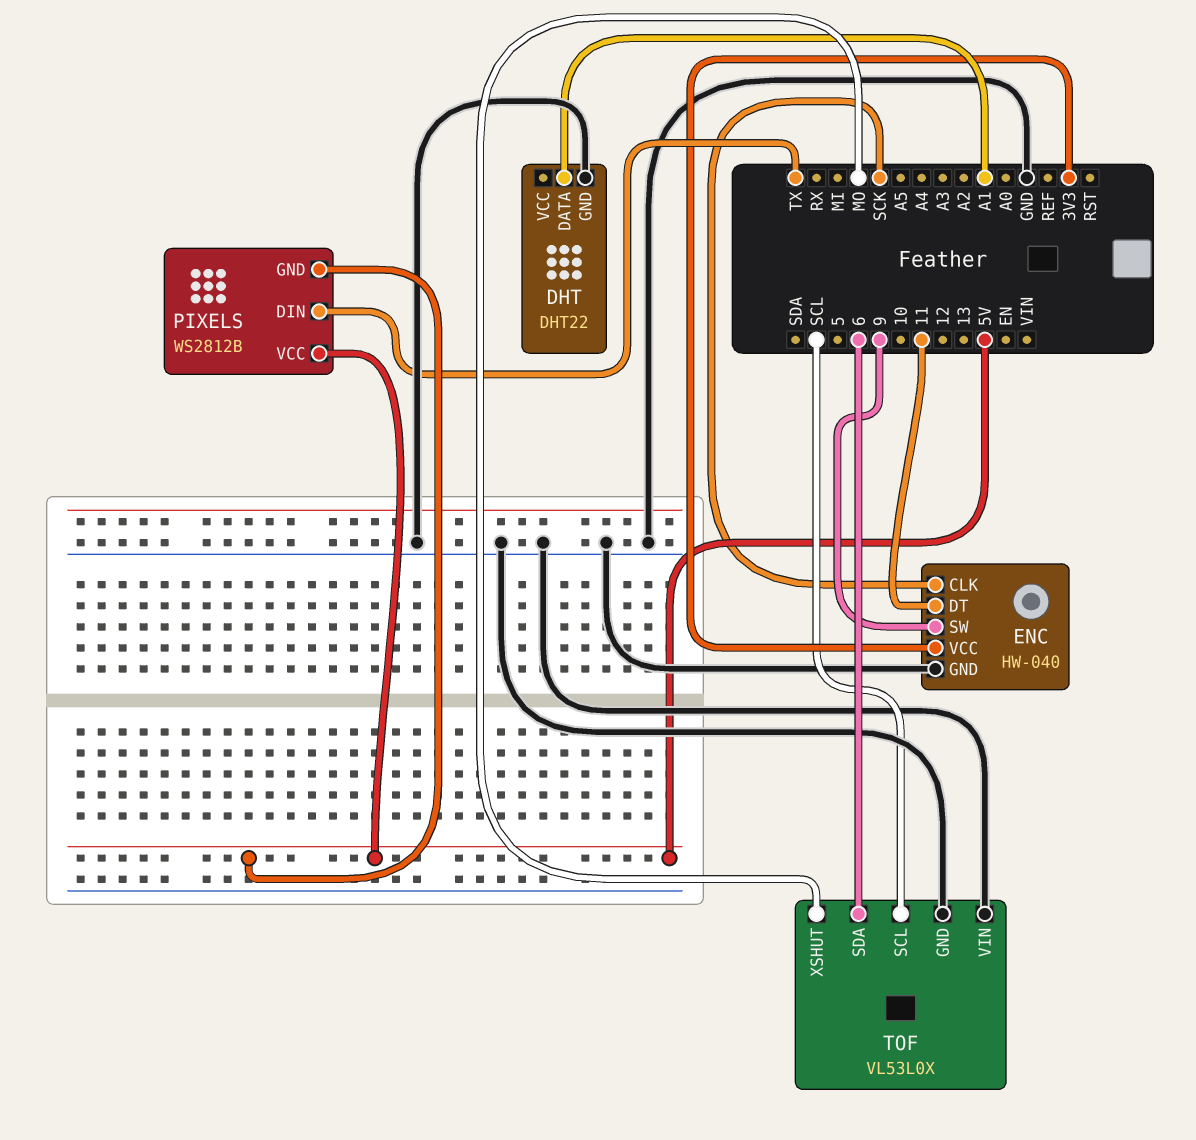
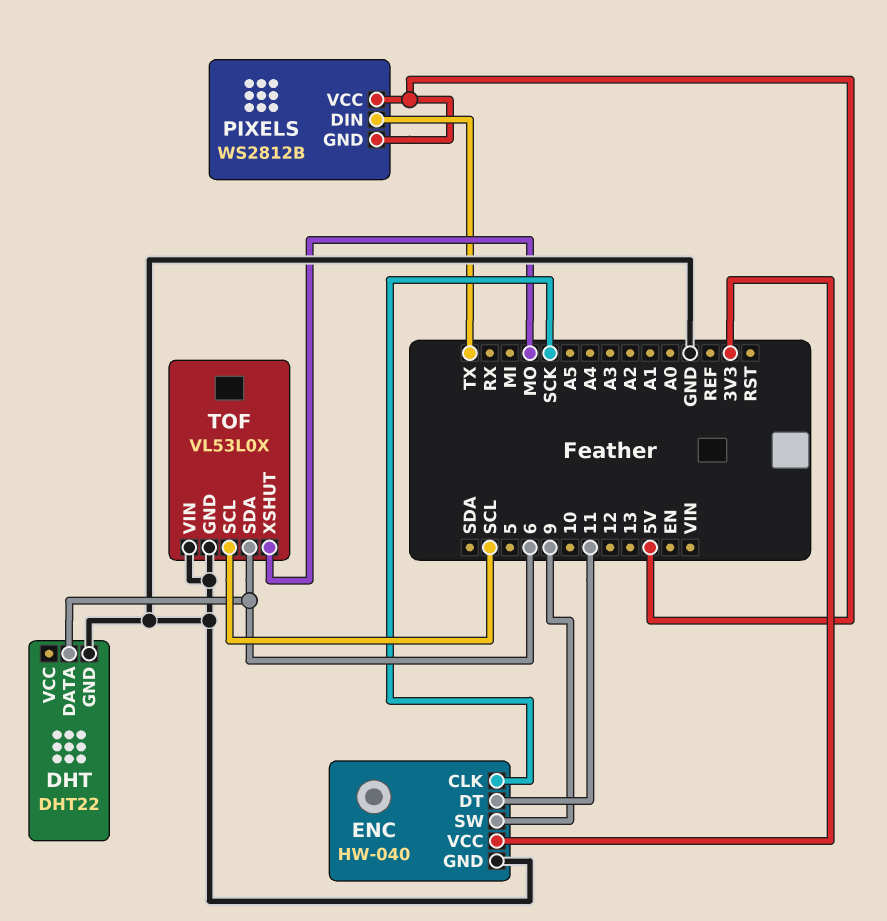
DHT pin DATA: A1 -> 6

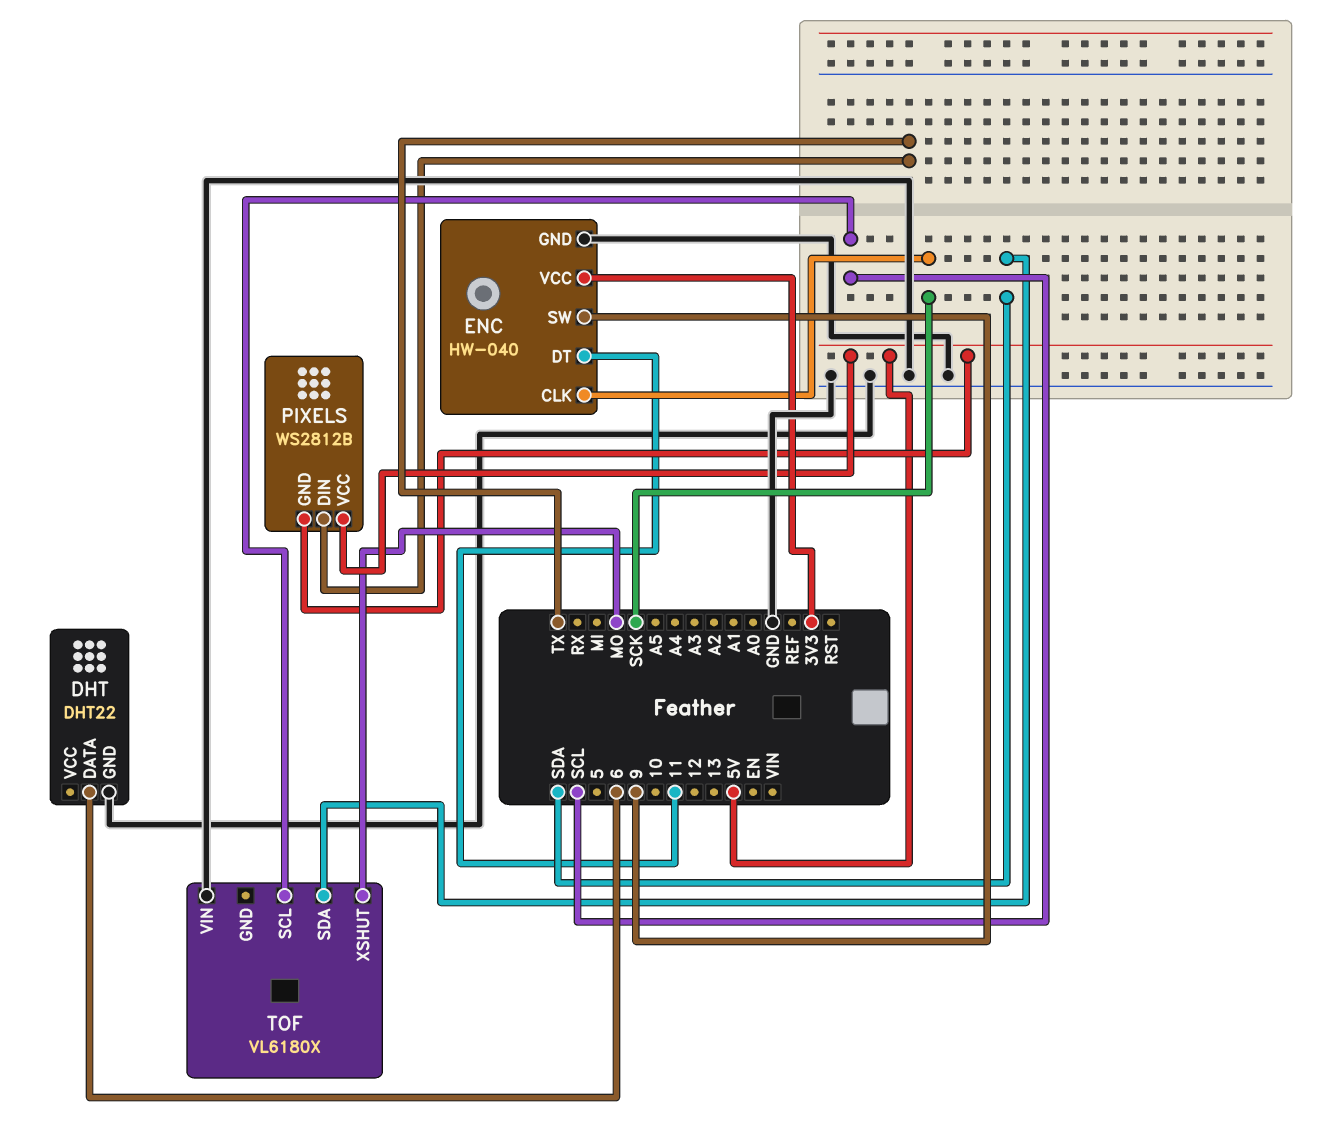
TOF: VL53L0X -> VL6180X
TOF pin GND: GND -> none
TOF pin SDA: 6 -> SDA

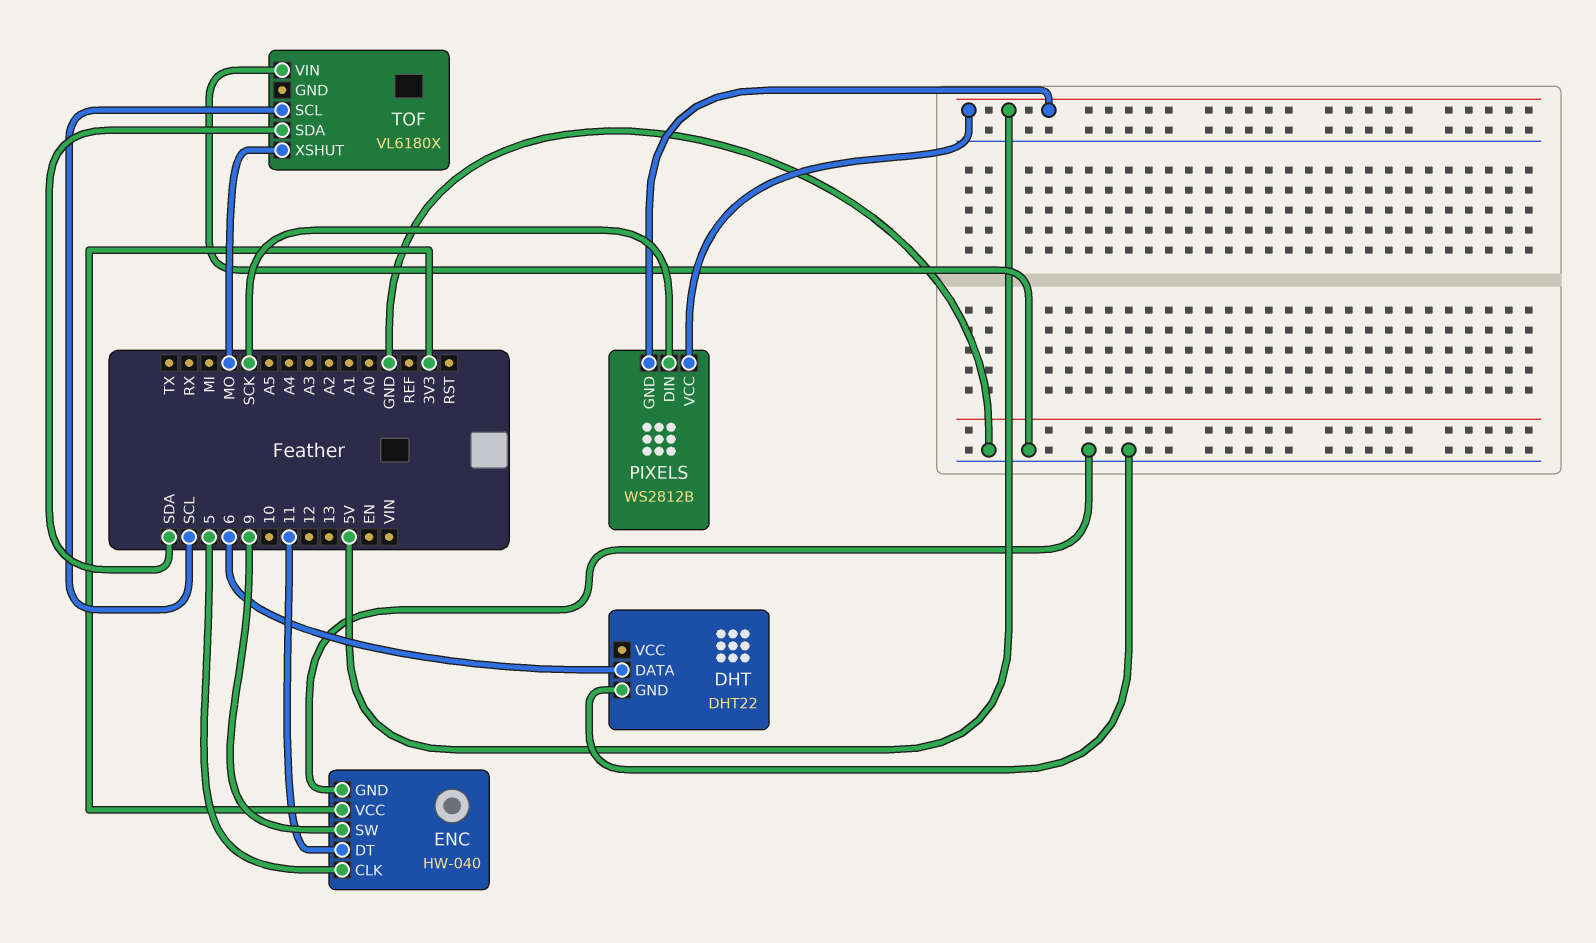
ENC pin CLK: SCK -> 5
PIXELS pin DIN: TX -> SCK

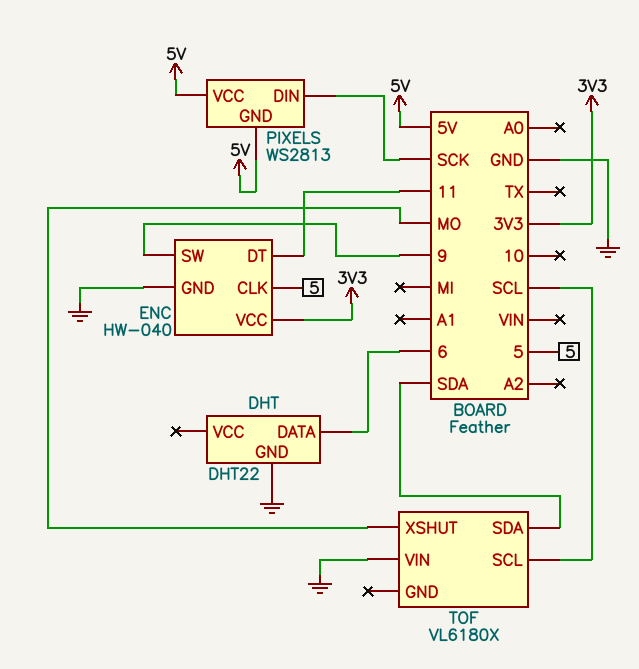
PIXELS: WS2812B -> WS2813

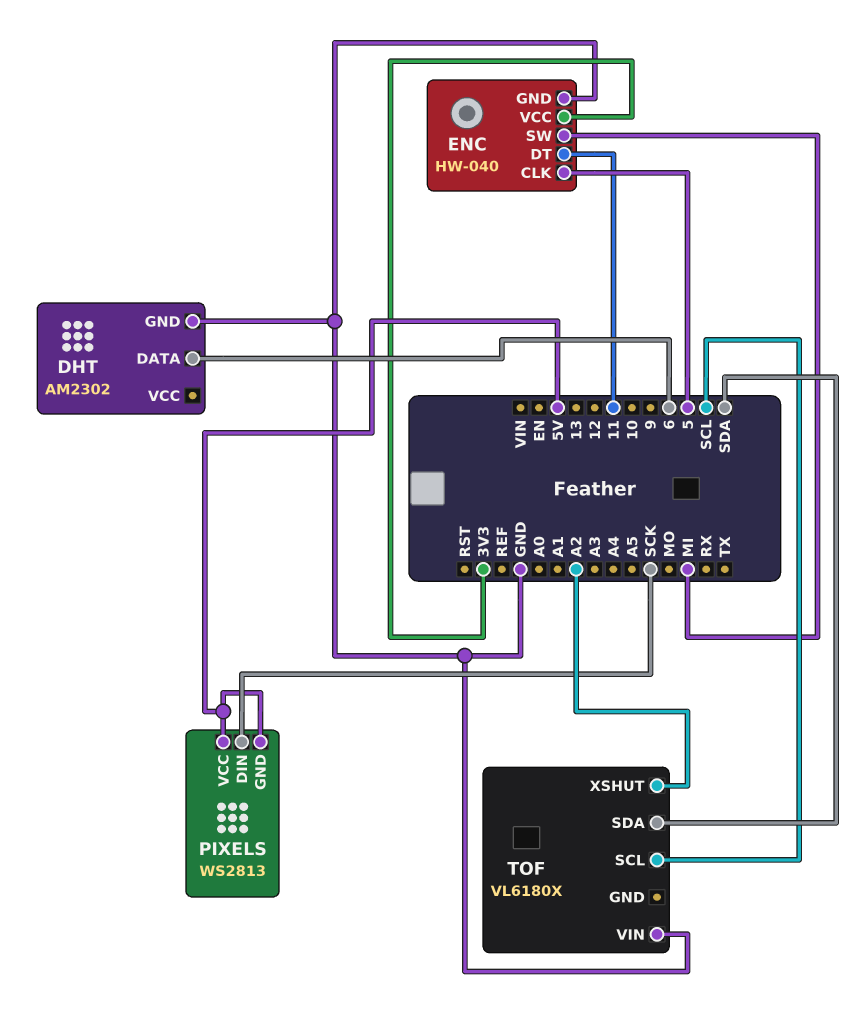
DHT: DHT22 -> AM2302
ENC pin SW: 9 -> MI
TOF pin XSHUT: MO -> A2

